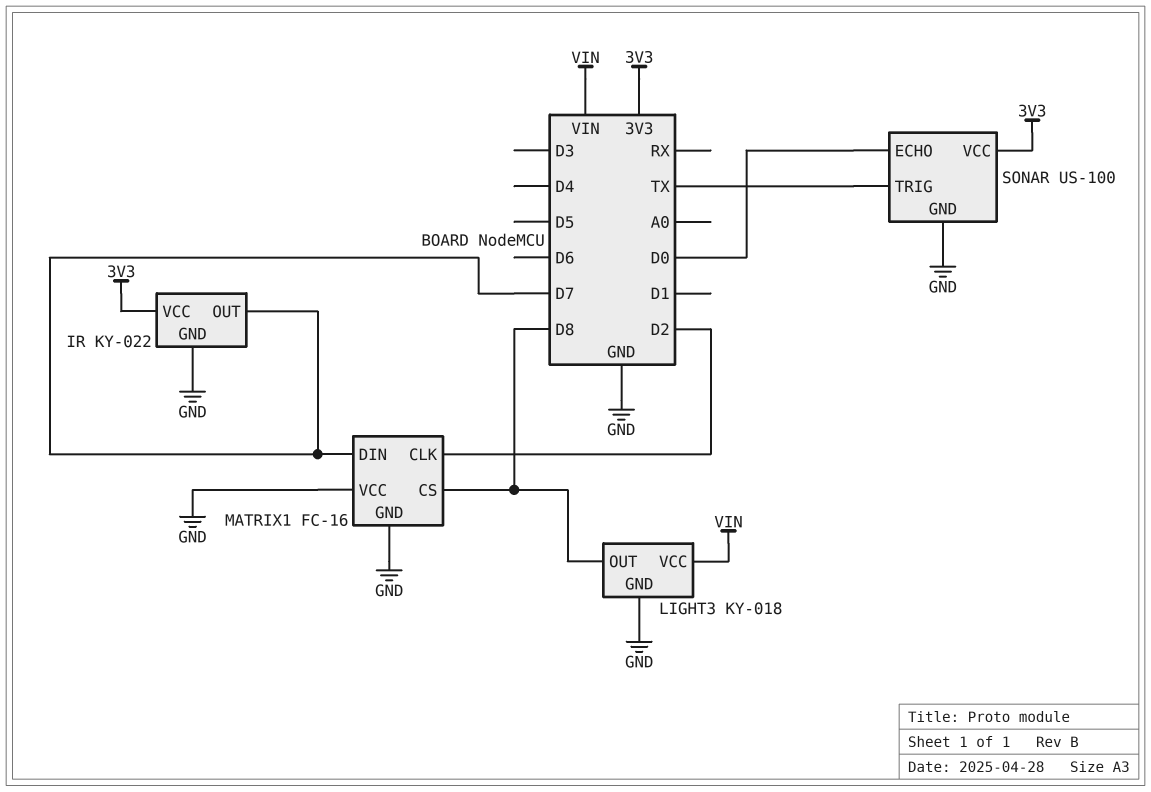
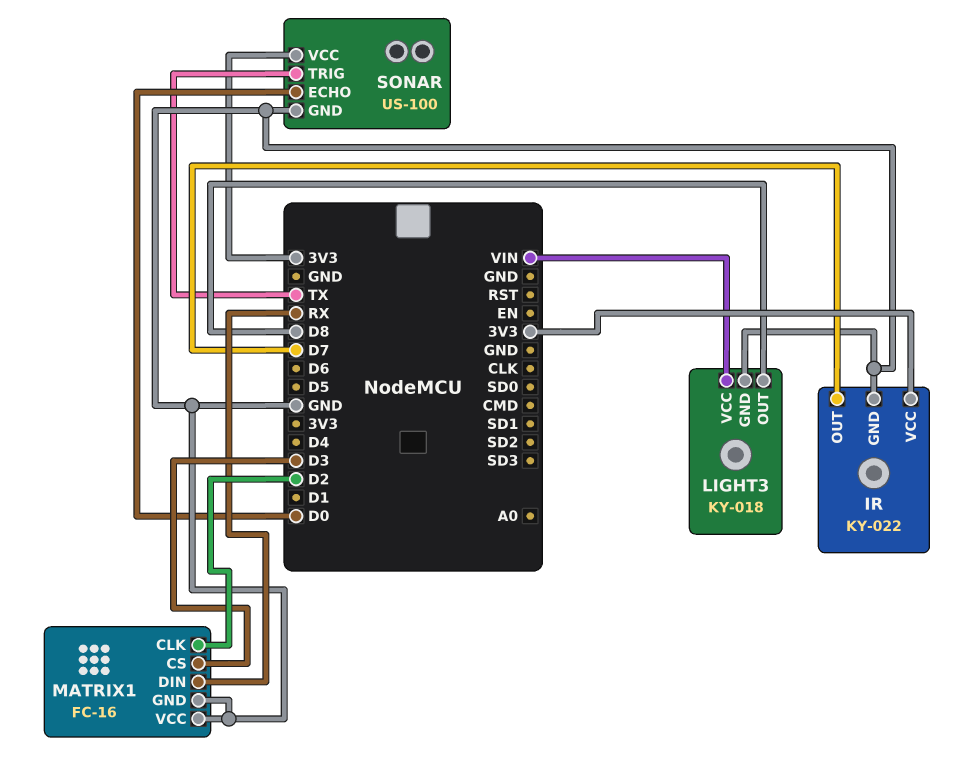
MATRIX1 pin CS: D8 -> D3
MATRIX1 pin DIN: D7 -> RX

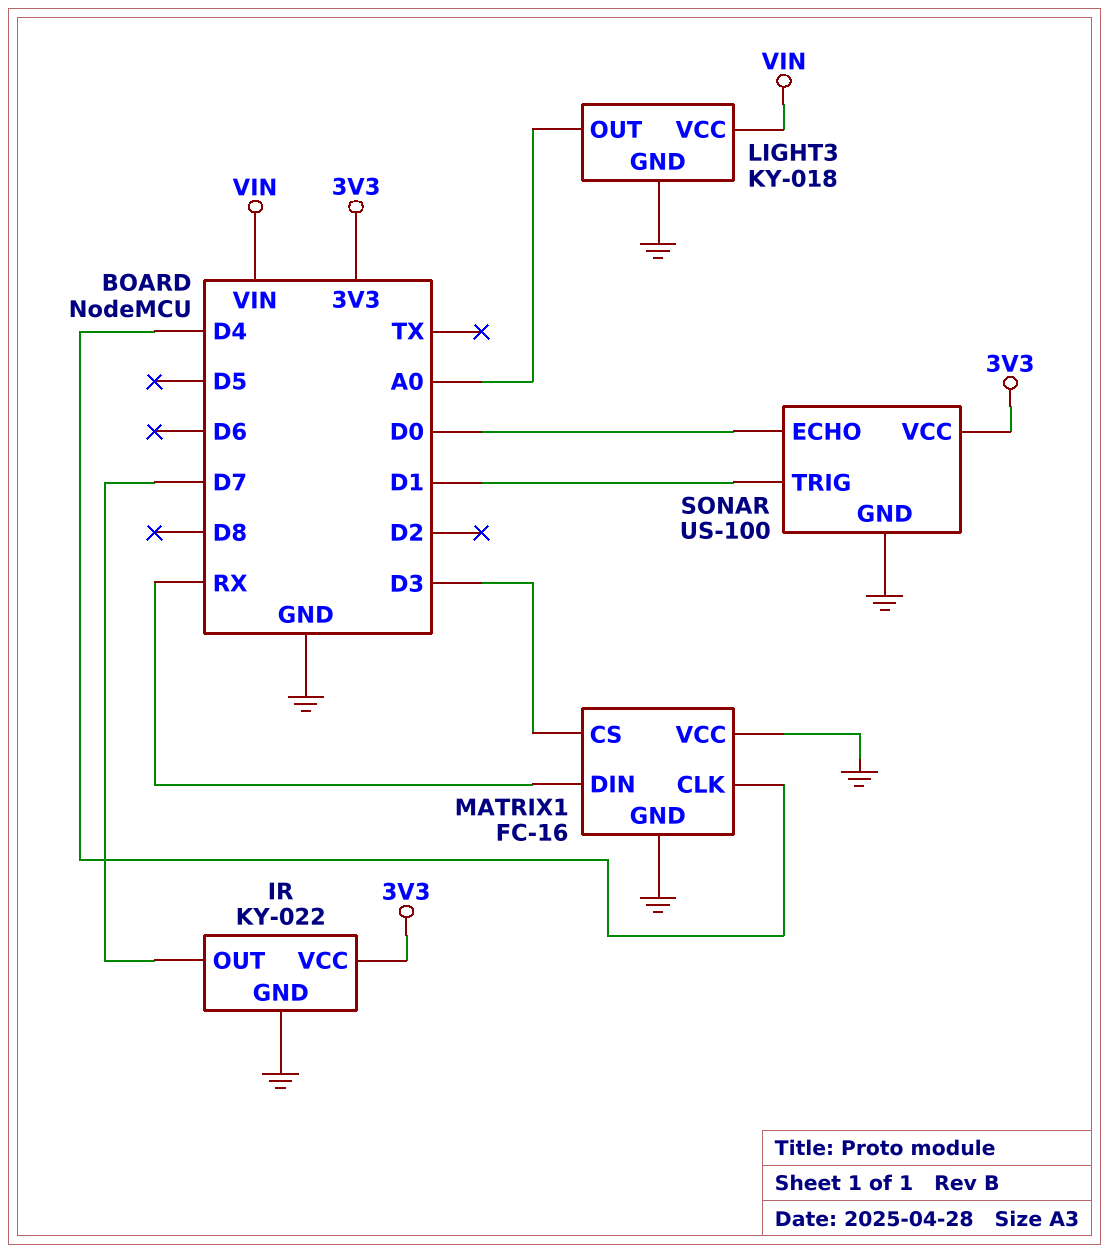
LIGHT3 pin OUT: D8 -> A0
MATRIX1 pin CLK: D2 -> D4
SONAR pin TRIG: TX -> D1

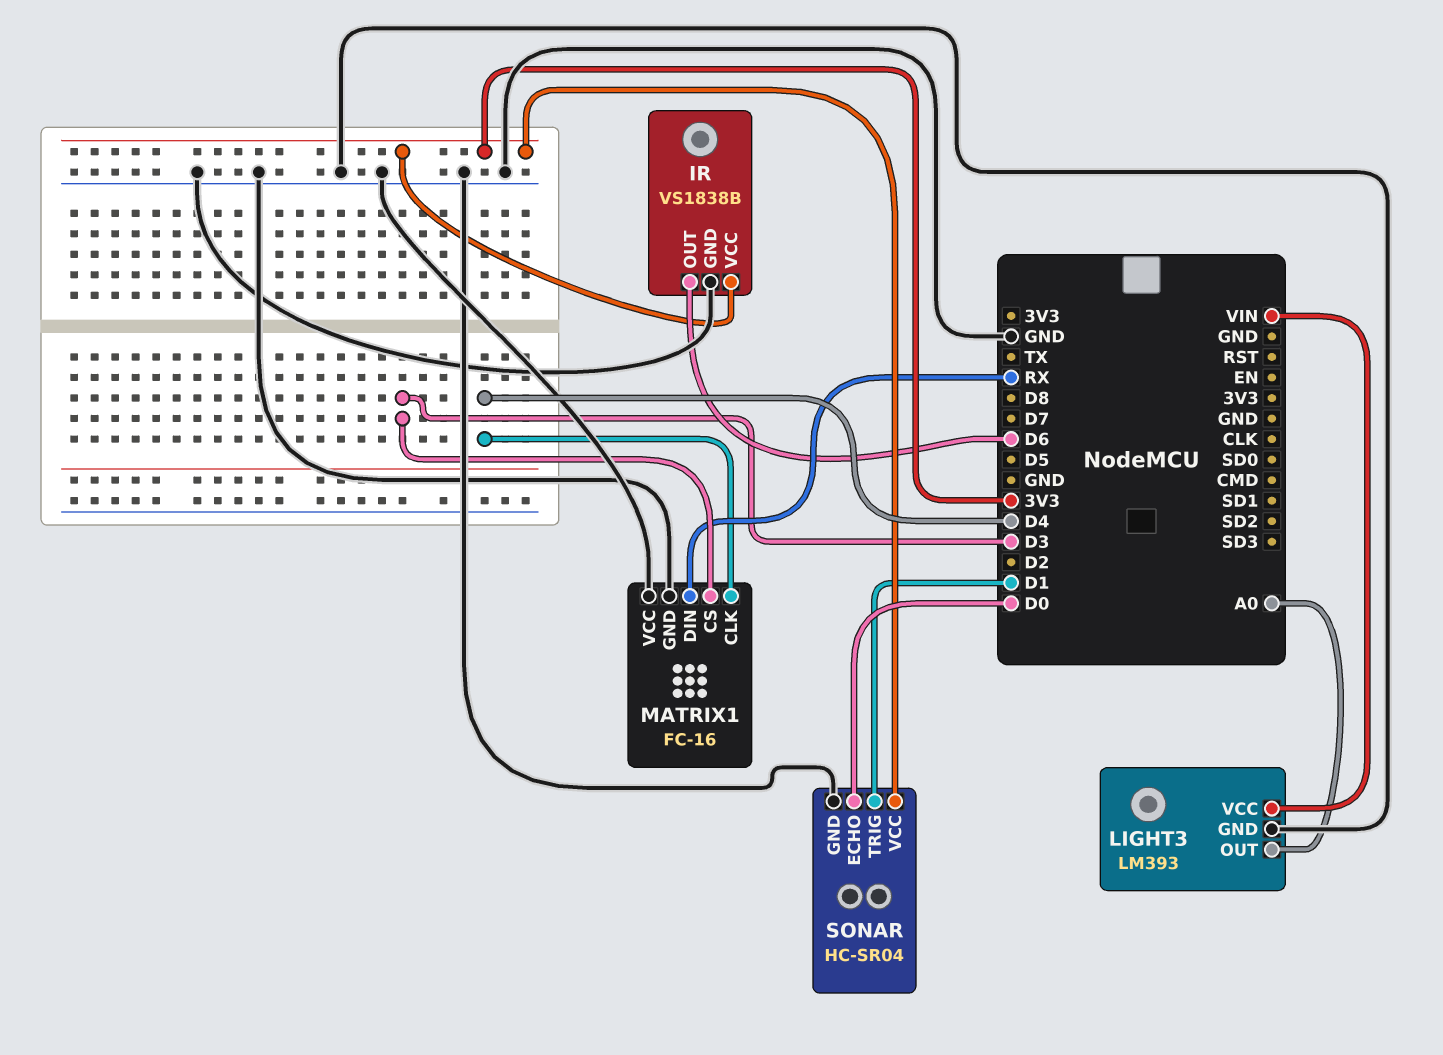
IR: KY-022 -> VS1838B
IR pin OUT: D7 -> D6
LIGHT3: KY-018 -> LM393
SONAR: US-100 -> HC-SR04

